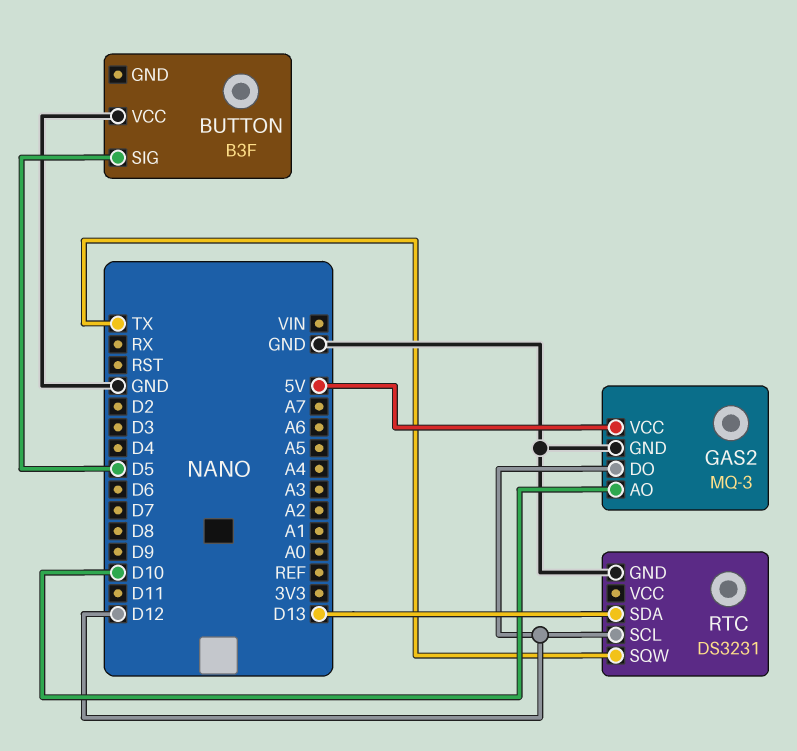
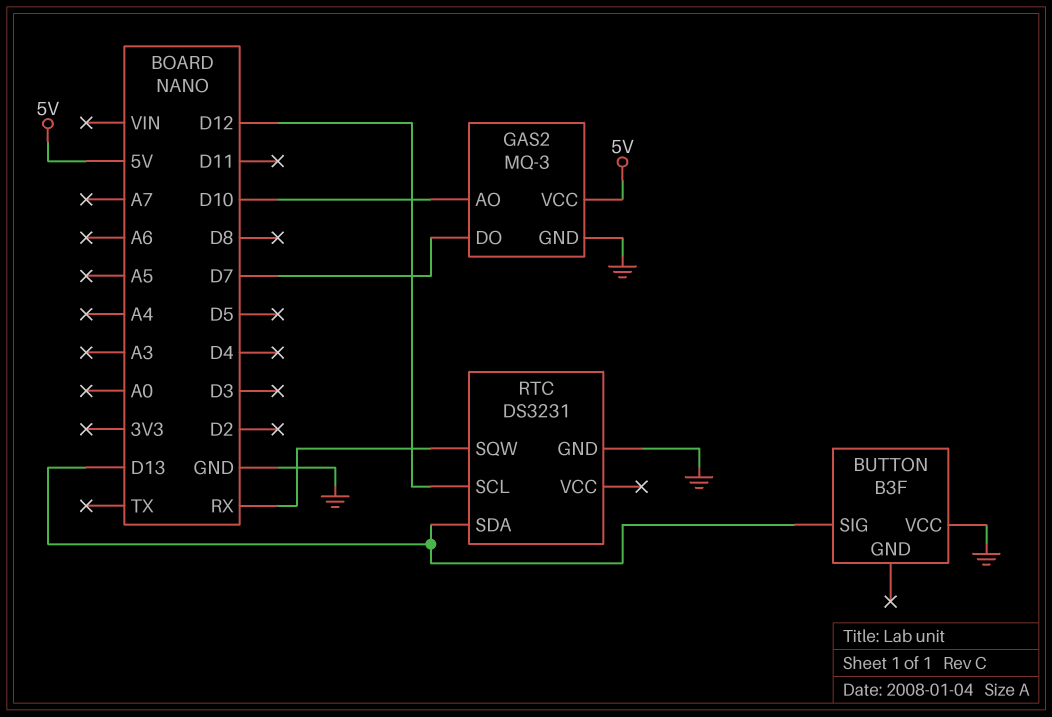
BUTTON pin SIG: D5 -> D13
GAS2 pin DO: D12 -> D7
RTC pin SQW: TX -> RX

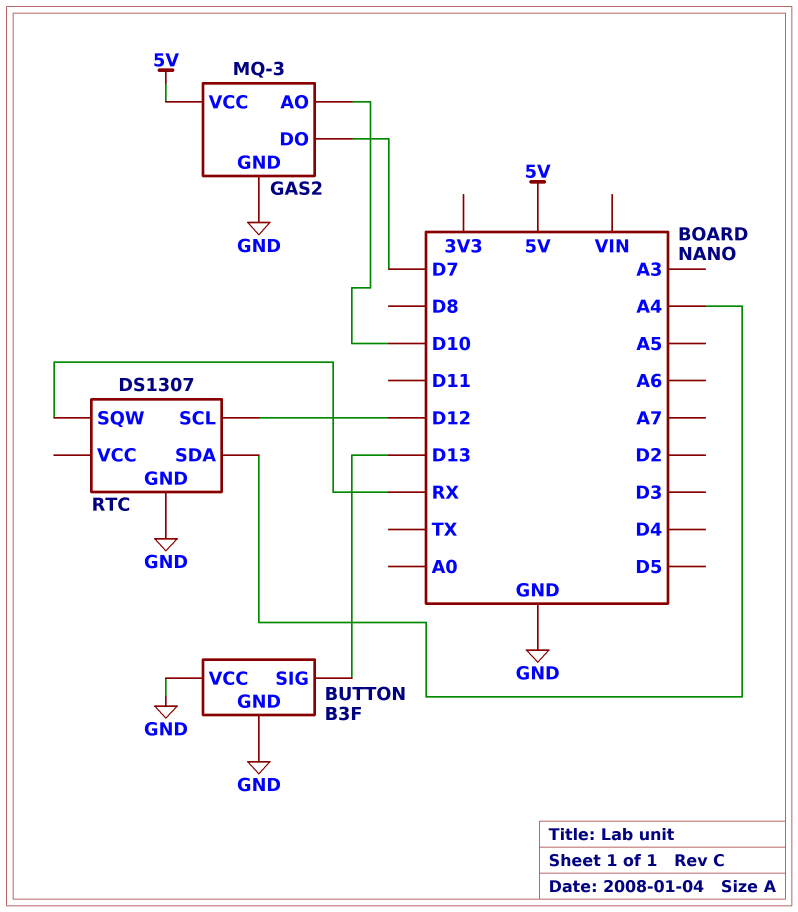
BUTTON pin GND: none -> GND
RTC: DS3231 -> DS1307
RTC pin SDA: D13 -> A4

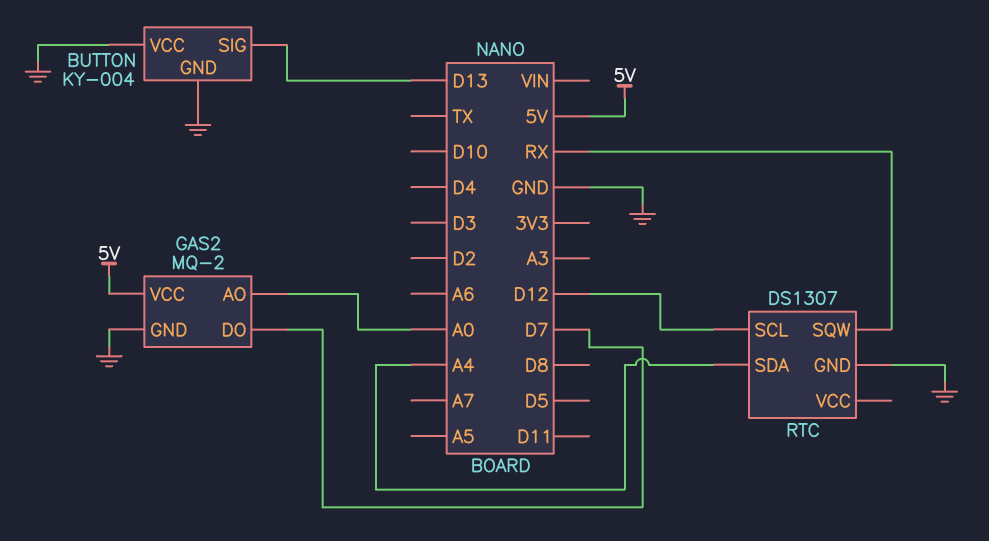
BUTTON: B3F -> KY-004
GAS2: MQ-3 -> MQ-2
GAS2 pin AO: D10 -> A0

